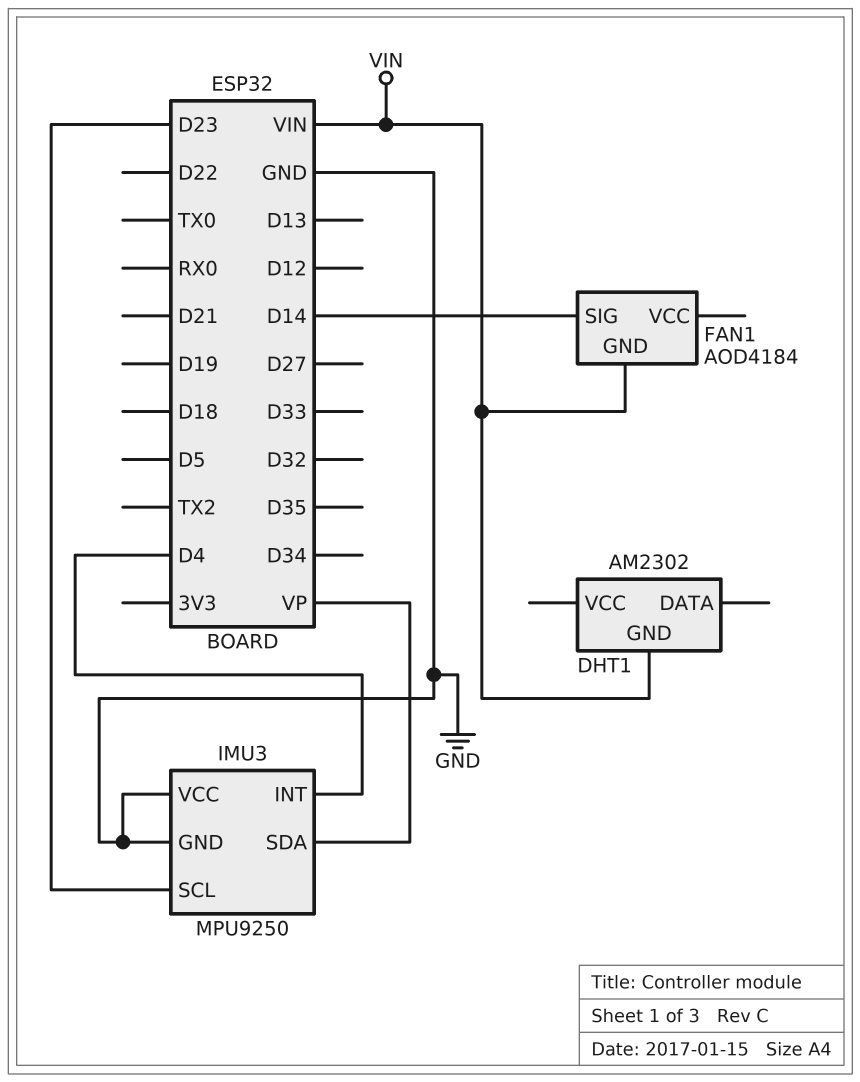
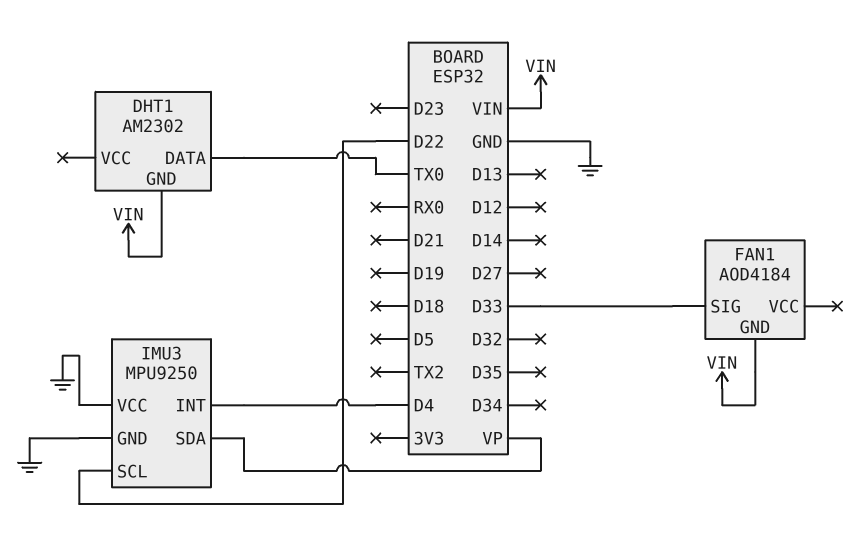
DHT1 pin DATA: none -> TX0
FAN1 pin SIG: D14 -> D33
IMU3 pin SCL: D23 -> D22

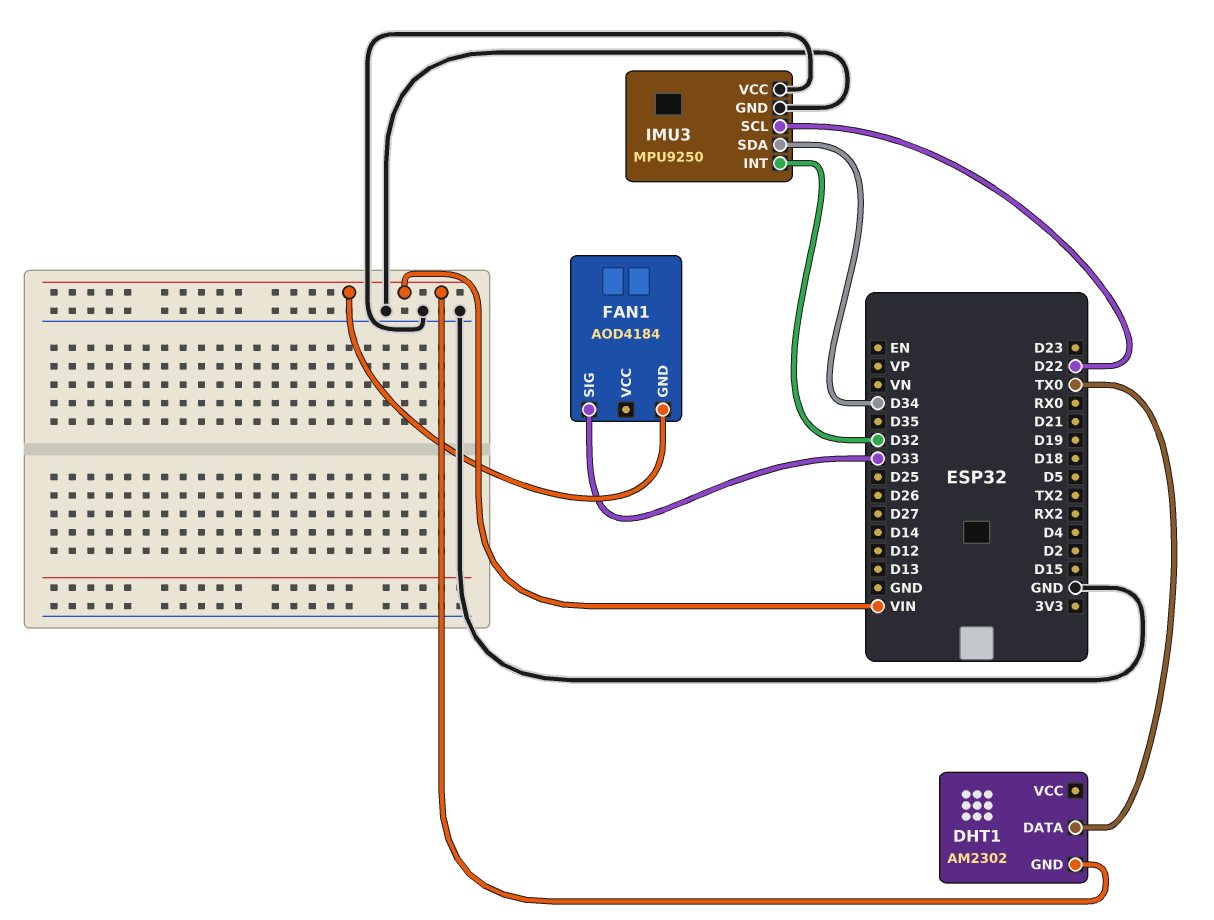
IMU3 pin INT: D4 -> D32
IMU3 pin SDA: VP -> D34

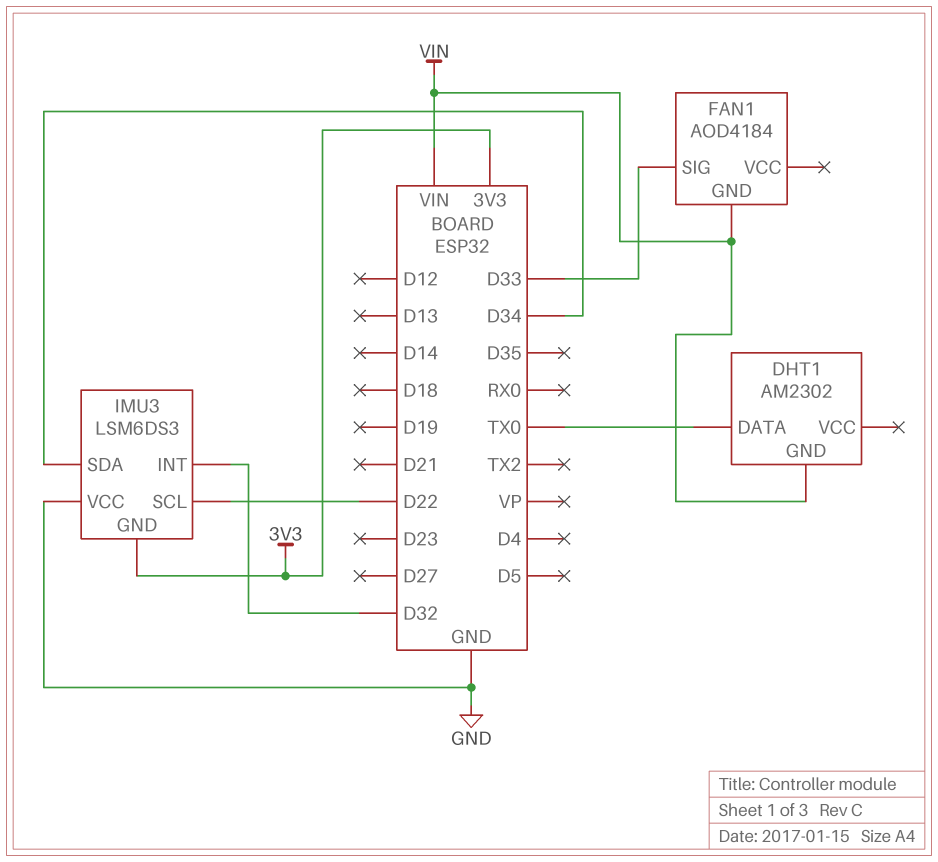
IMU3: MPU9250 -> LSM6DS3
IMU3 pin GND: GND -> 3V3

